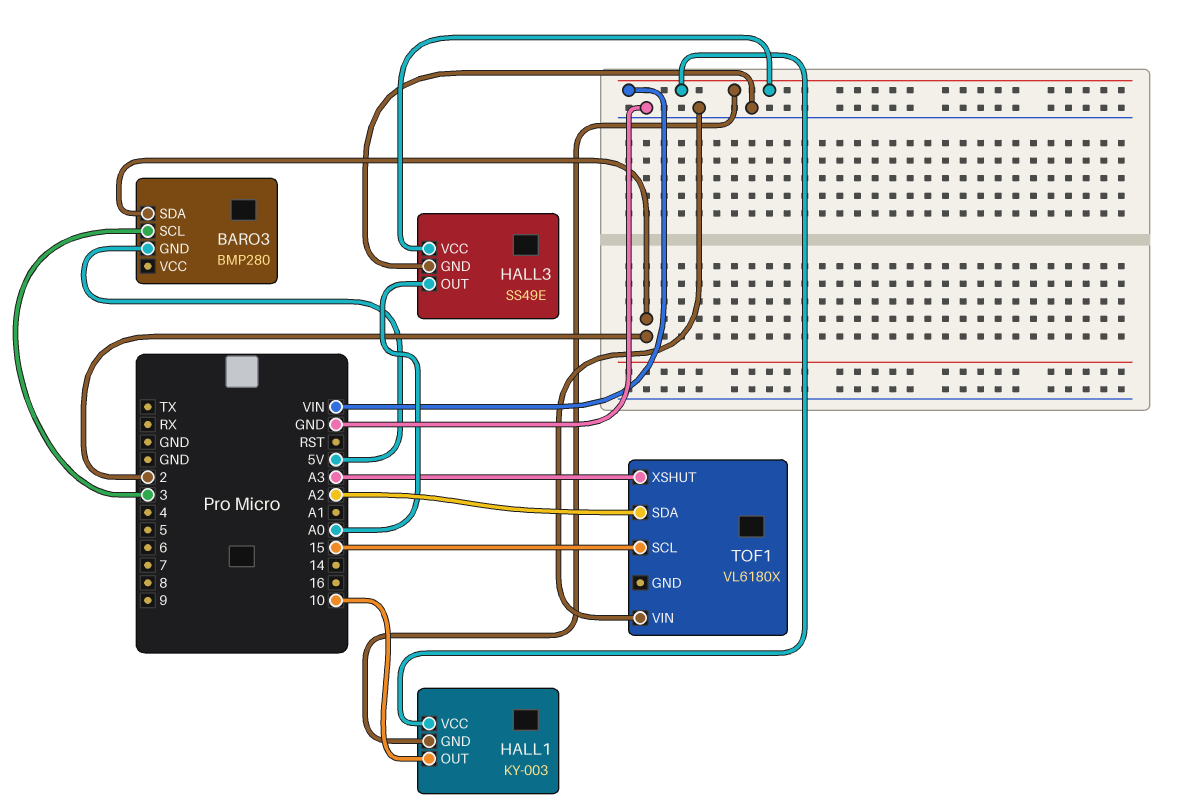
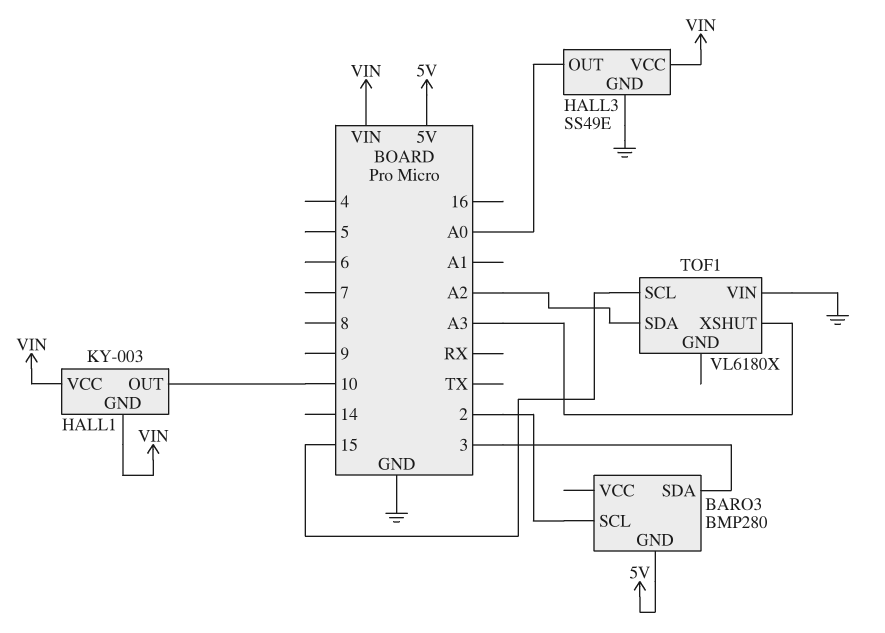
BARO3 pin SCL: 3 -> 2
BARO3 pin SDA: 2 -> 3

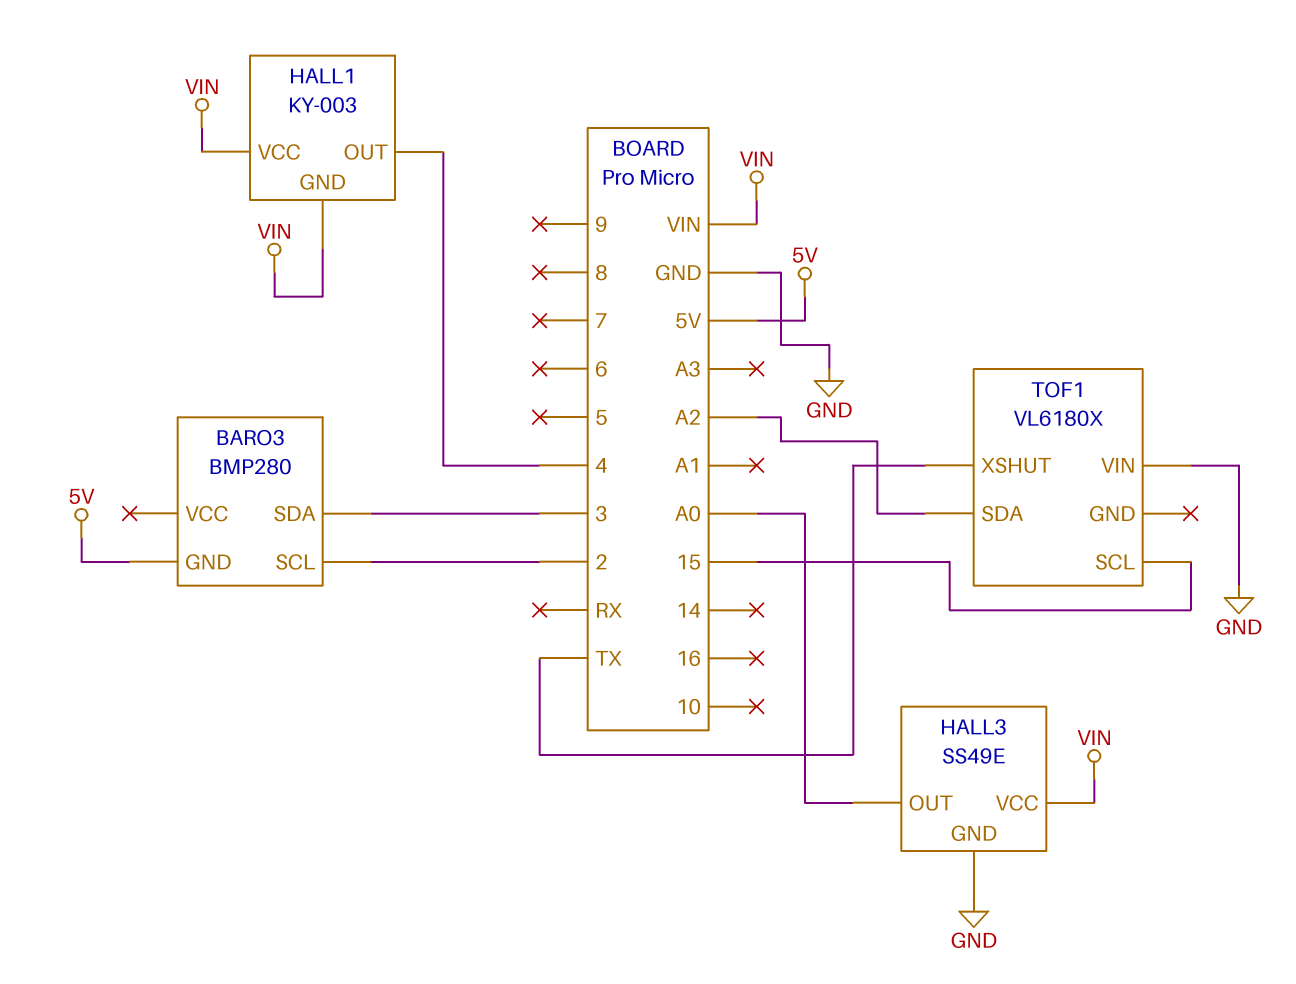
HALL1 pin OUT: 10 -> 4
TOF1 pin XSHUT: A3 -> TX

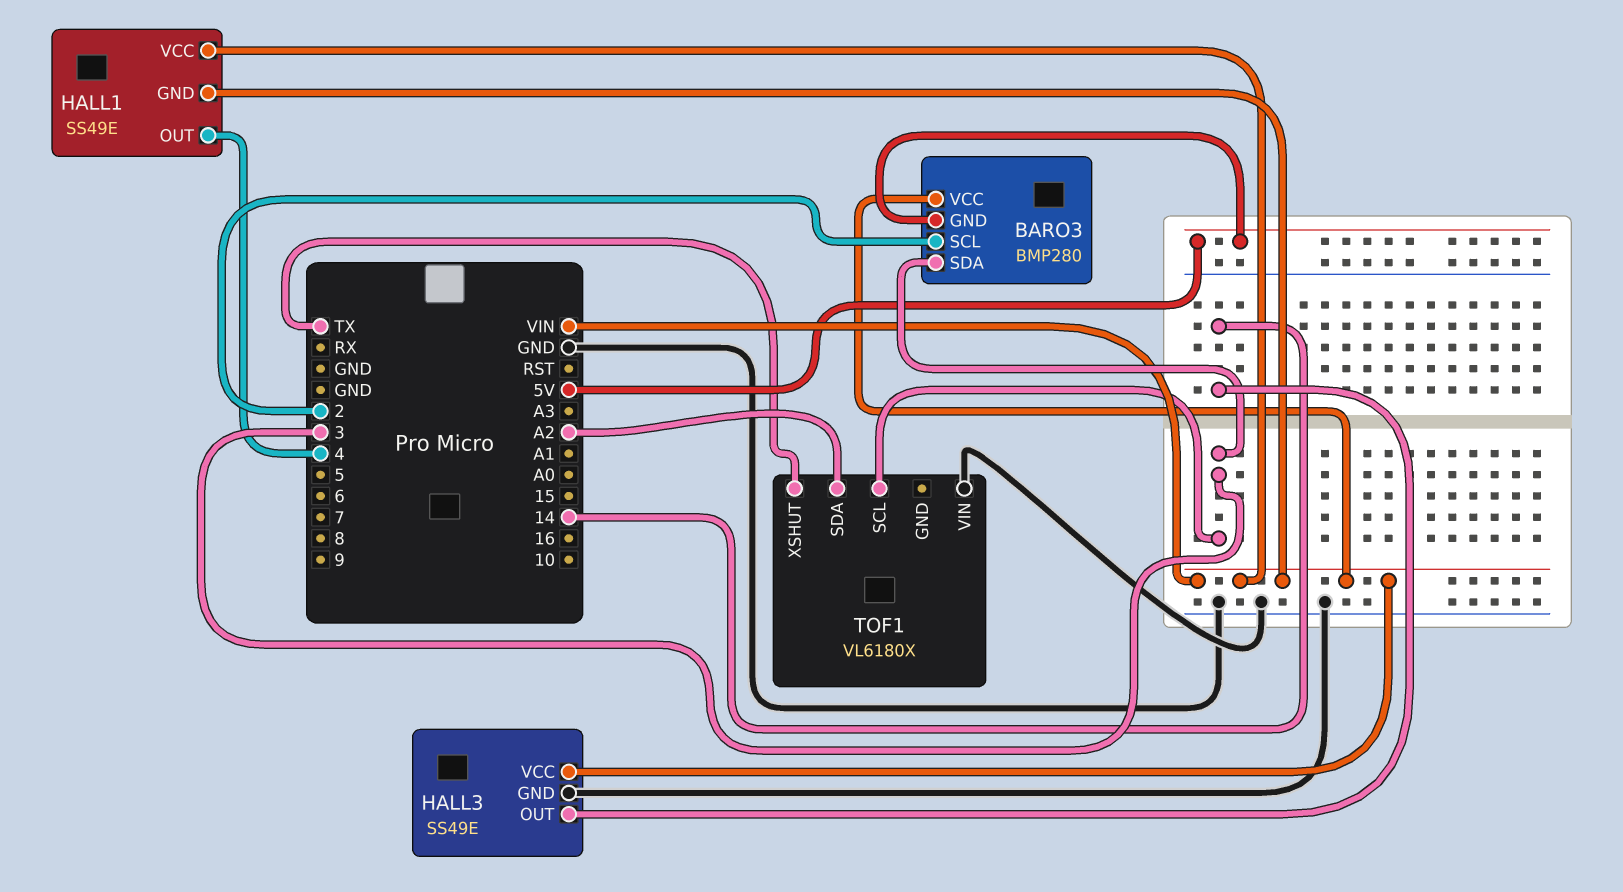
BARO3 pin VCC: none -> VIN
HALL1: KY-003 -> SS49E
HALL3 pin OUT: A0 -> 14
TOF1 pin SCL: 15 -> 3

